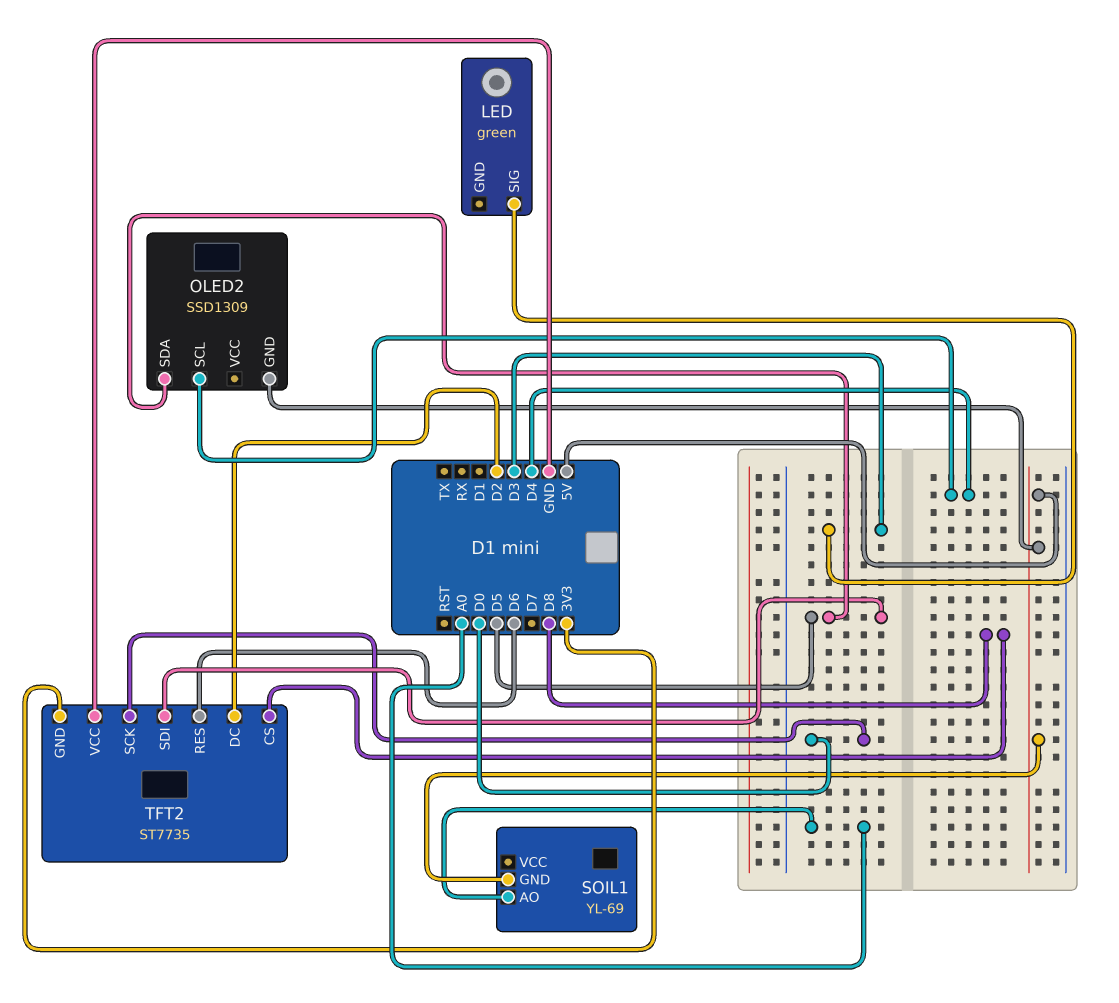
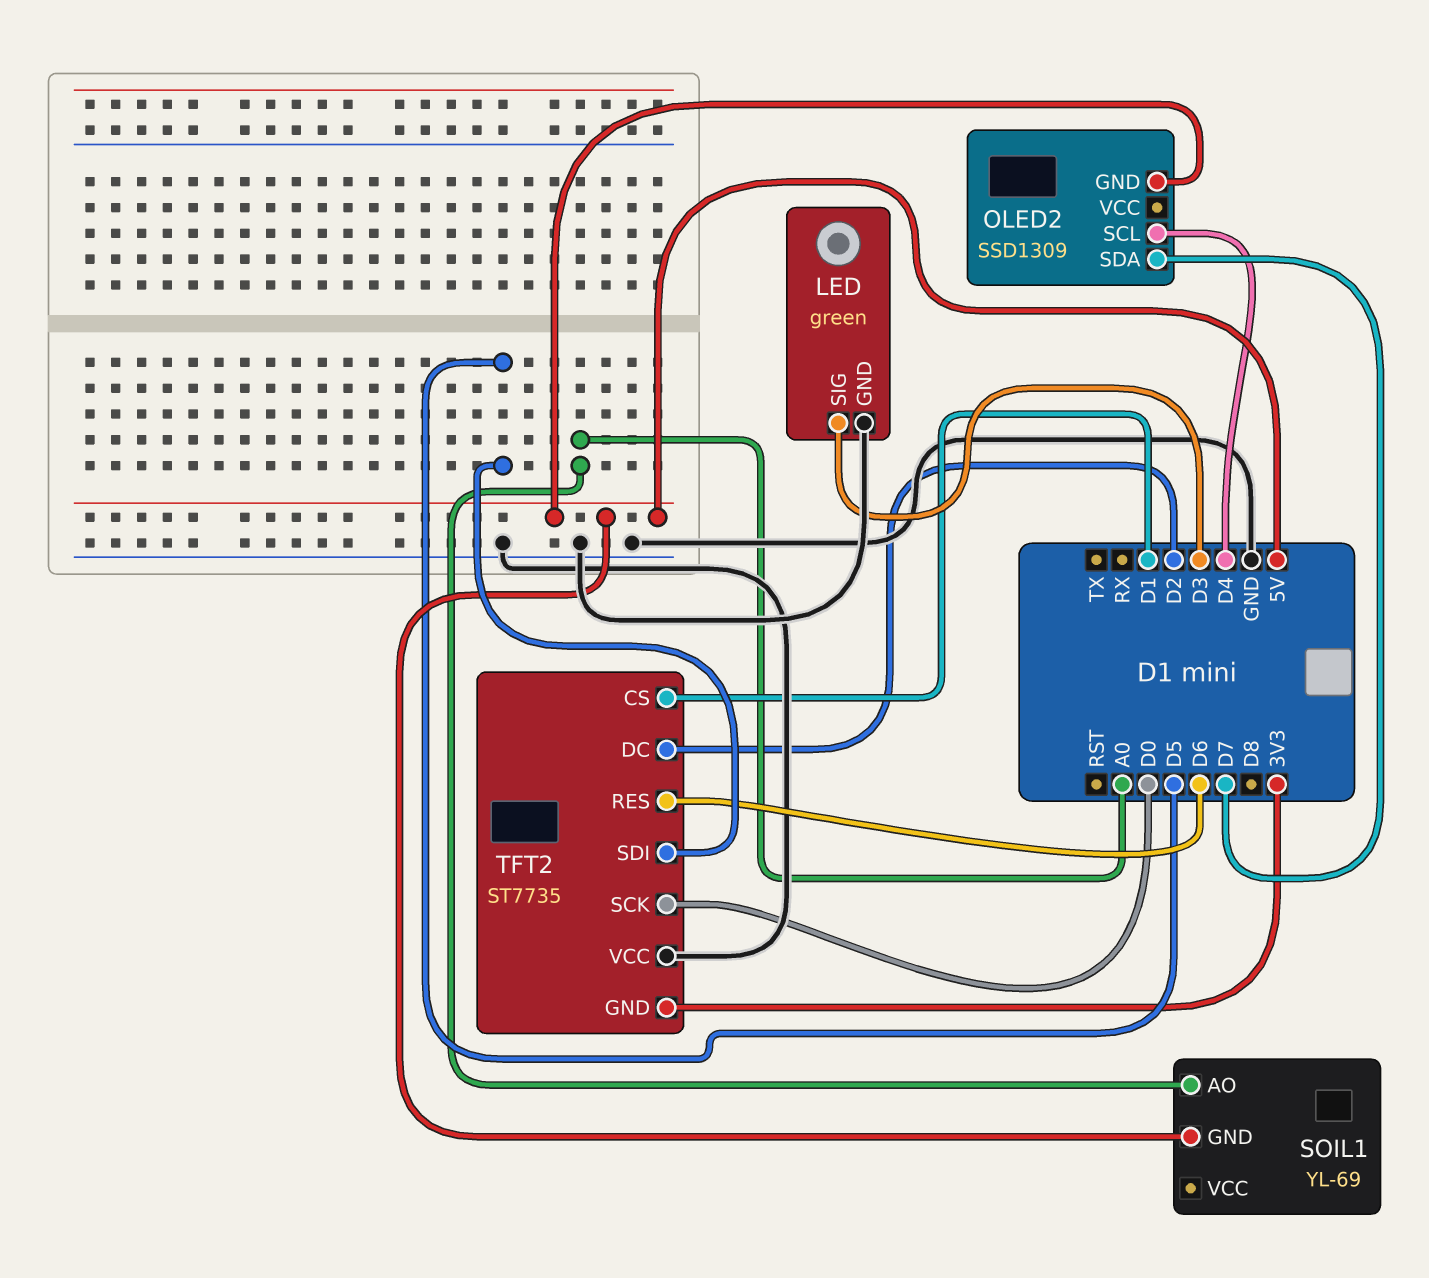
LED pin GND: none -> GND
OLED2 pin SDA: D5 -> D7
TFT2 pin CS: D8 -> D1

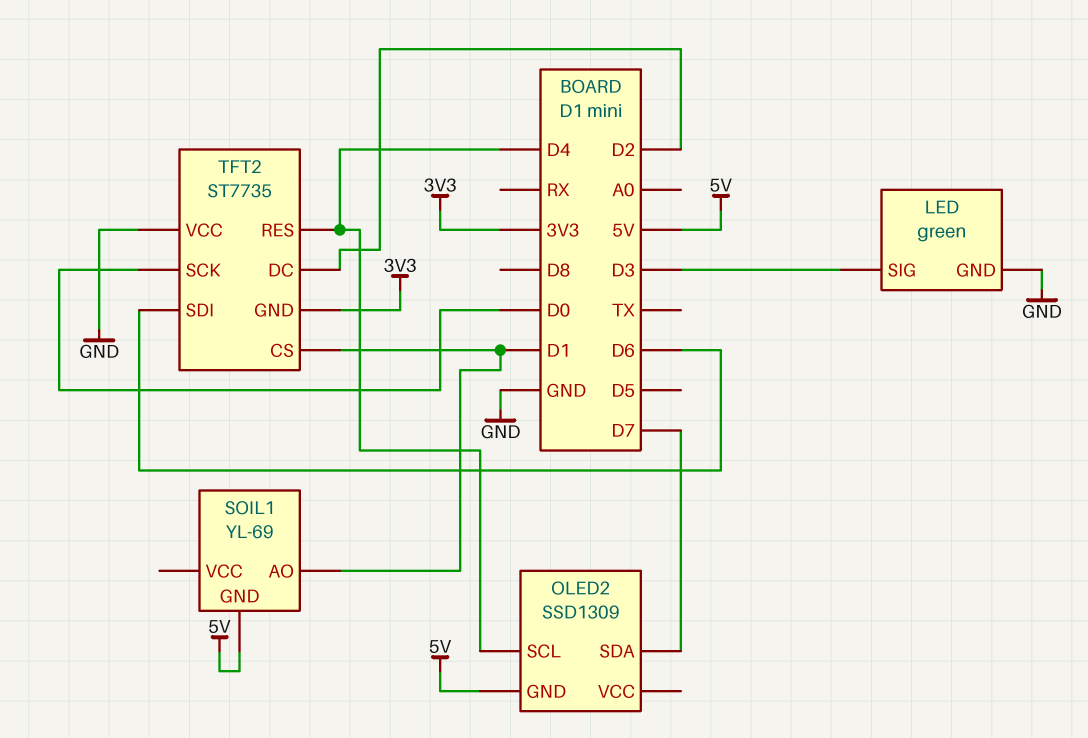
SOIL1 pin AO: A0 -> D1
TFT2 pin RES: D6 -> D4
TFT2 pin SDI: D5 -> D6

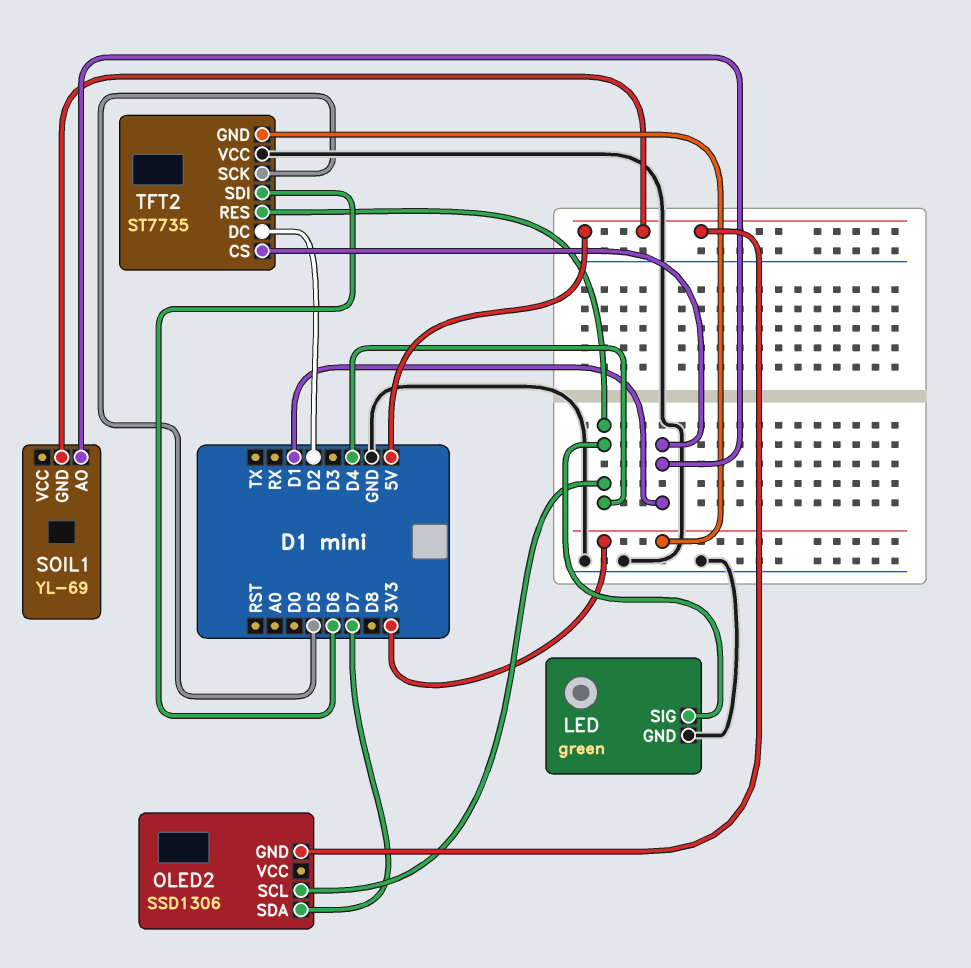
LED pin SIG: D3 -> D4
OLED2: SSD1309 -> SSD1306
TFT2 pin SCK: D0 -> D5

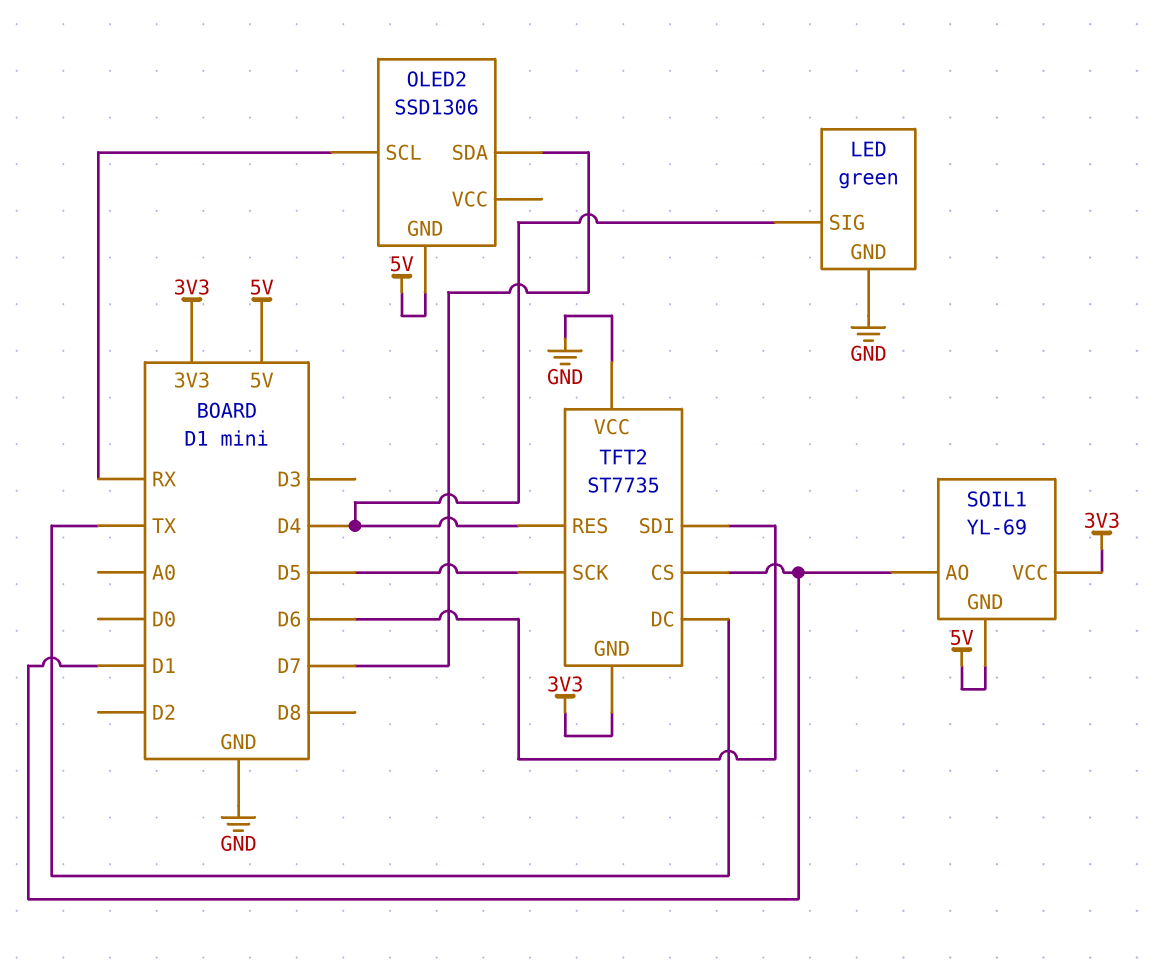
OLED2 pin SCL: D4 -> RX
SOIL1 pin VCC: none -> 3V3
TFT2 pin DC: D2 -> TX

